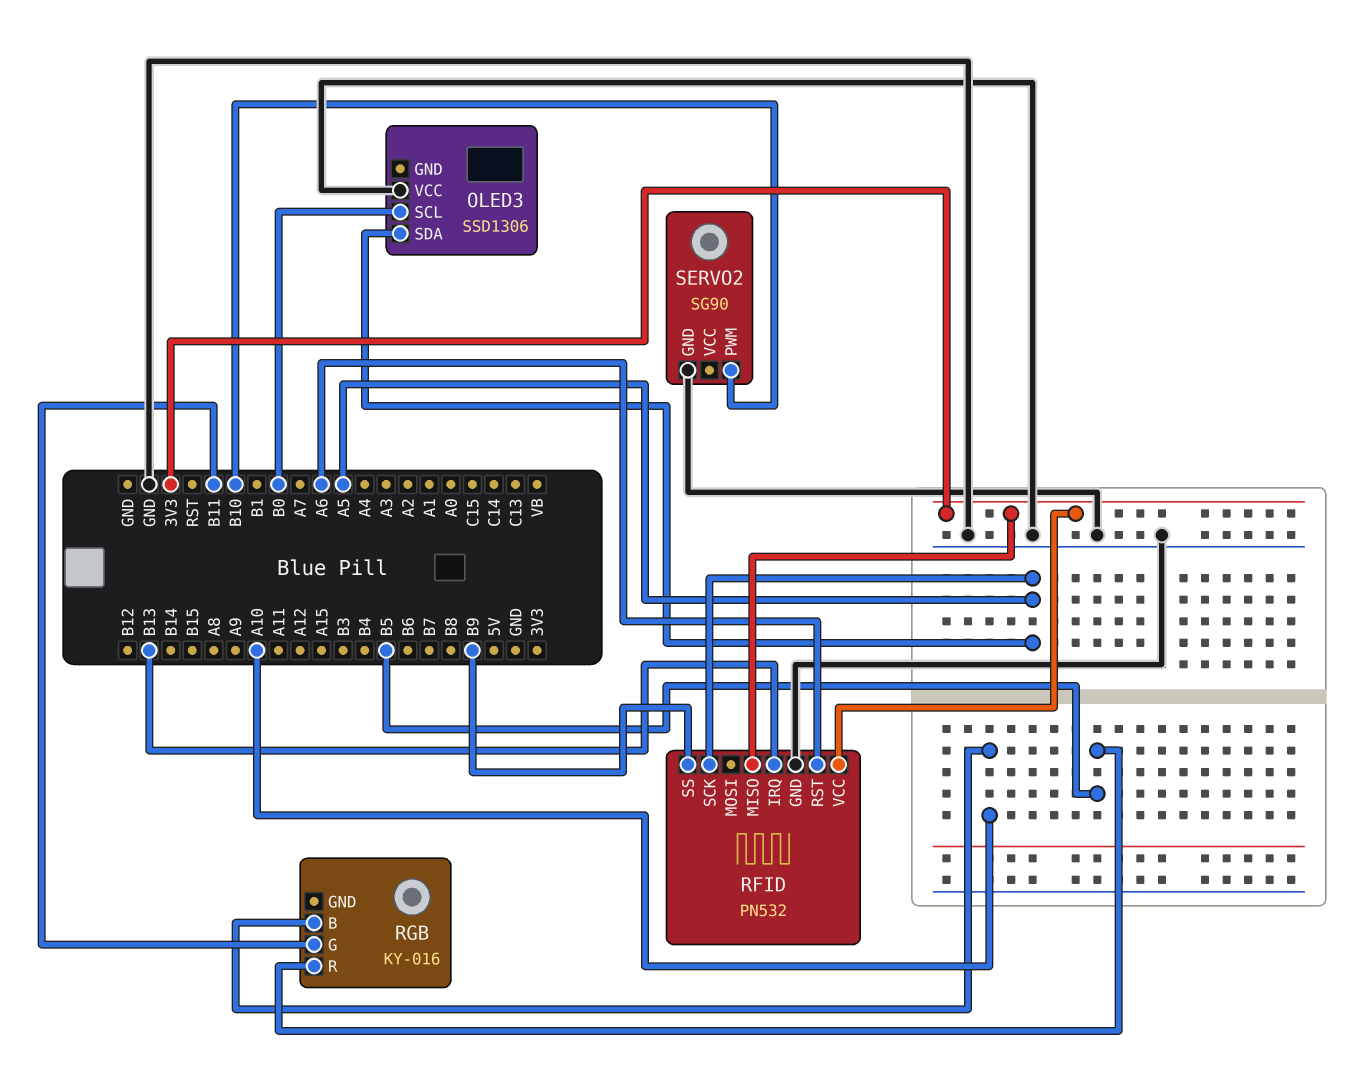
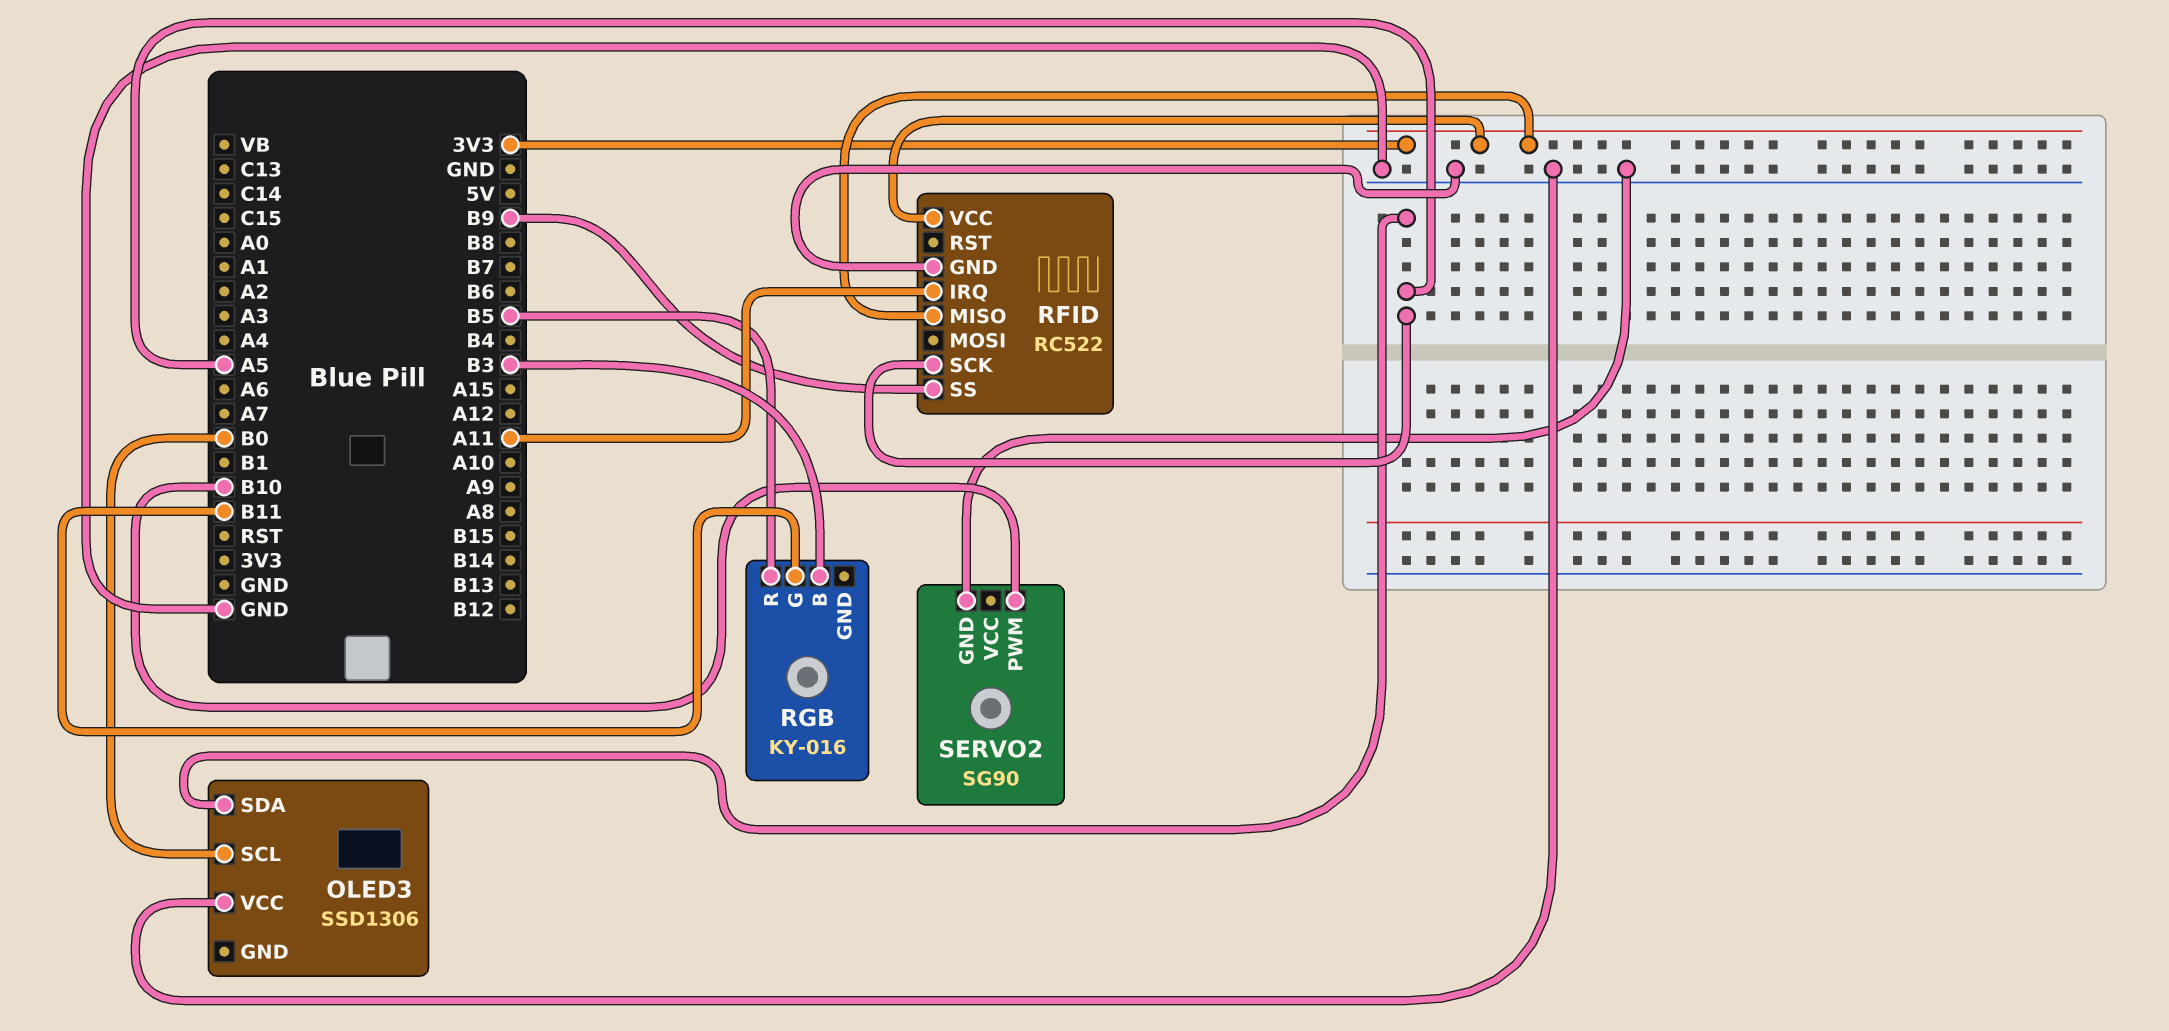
RFID: PN532 -> RC522
RFID pin IRQ: B13 -> A11
RFID pin RST: A6 -> none
RGB pin B: A10 -> B3

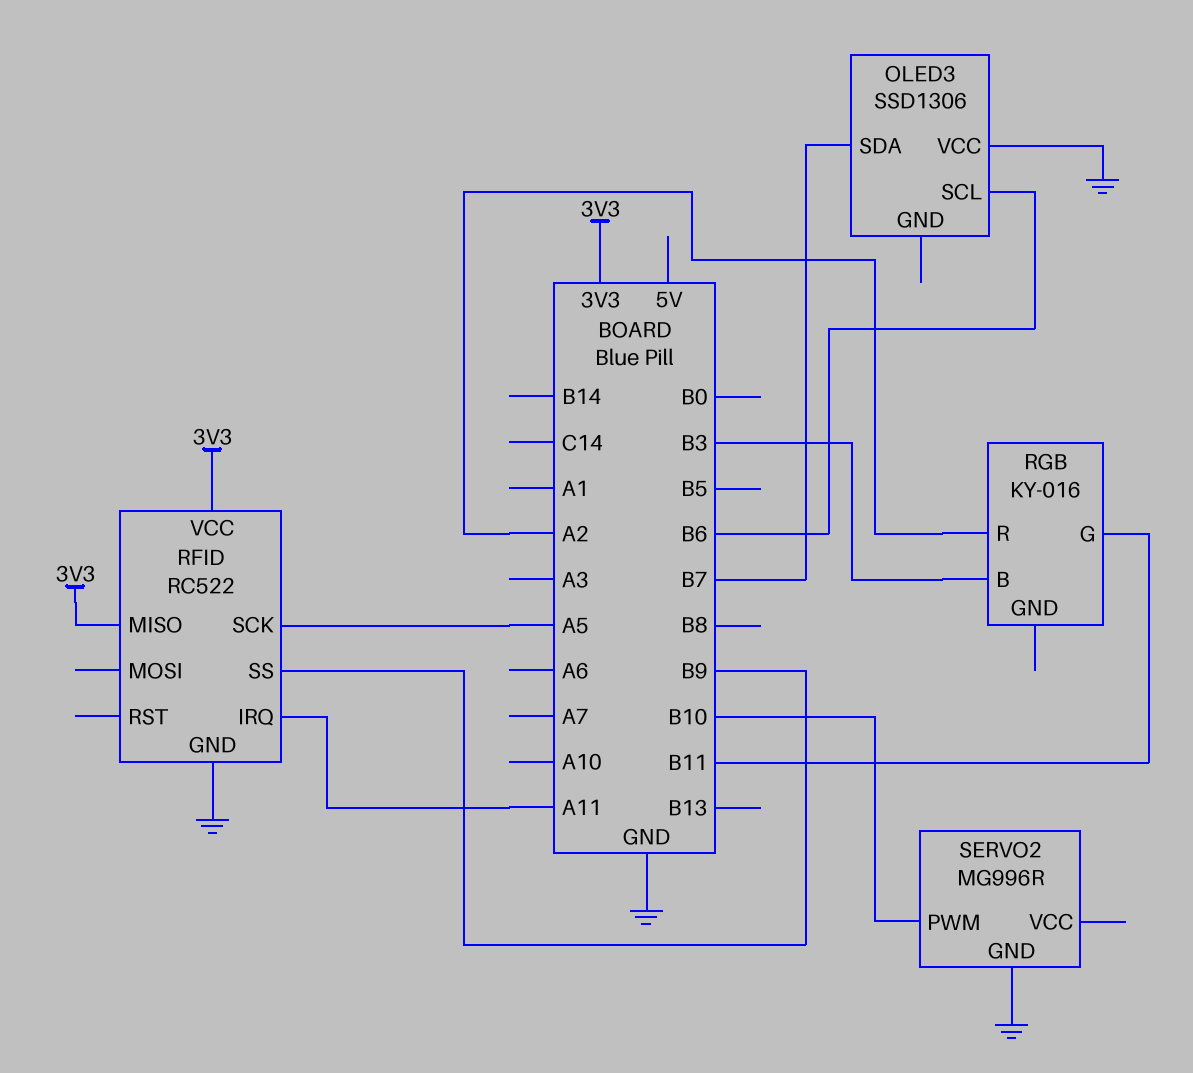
OLED3 pin SCL: B0 -> B6
OLED3 pin SDA: A5 -> B7
RGB pin R: B5 -> A2
SERVO2: SG90 -> MG996R

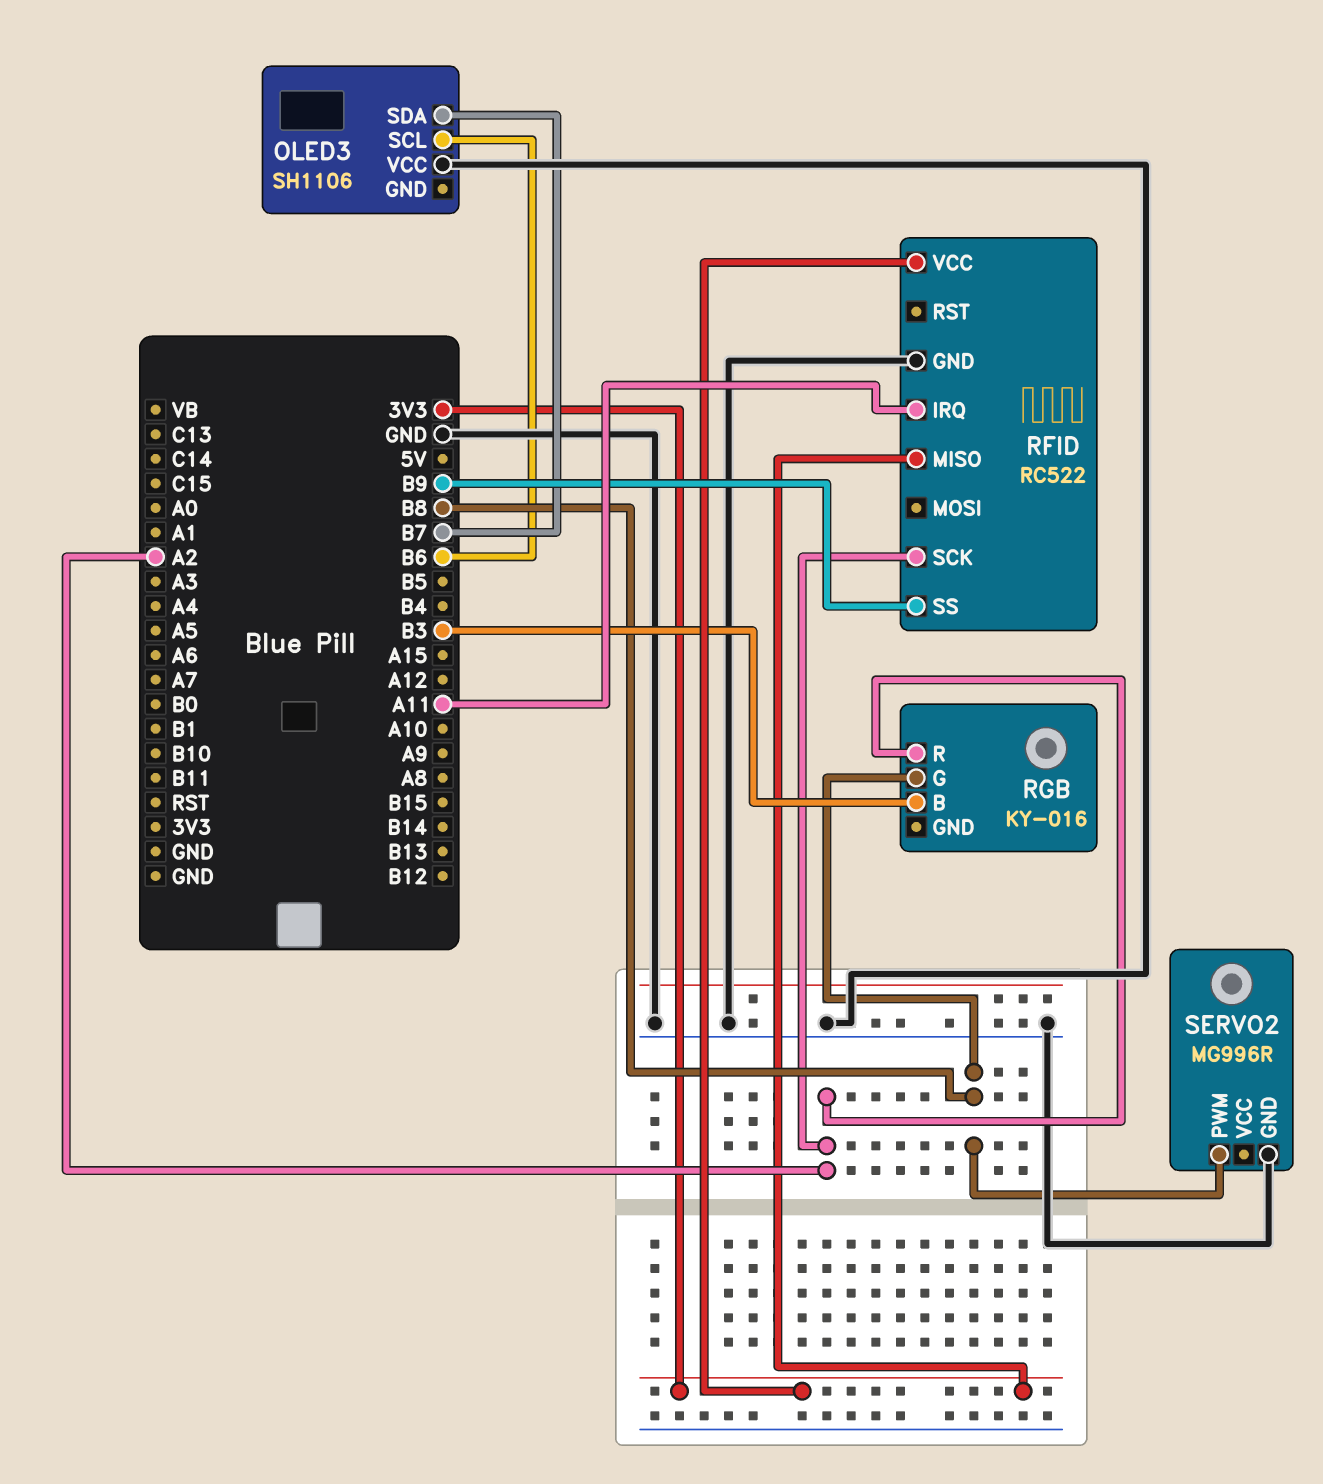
OLED3: SSD1306 -> SH1106
RFID pin SCK: A5 -> A2
RGB pin G: B11 -> B8
SERVO2 pin PWM: B10 -> B8

